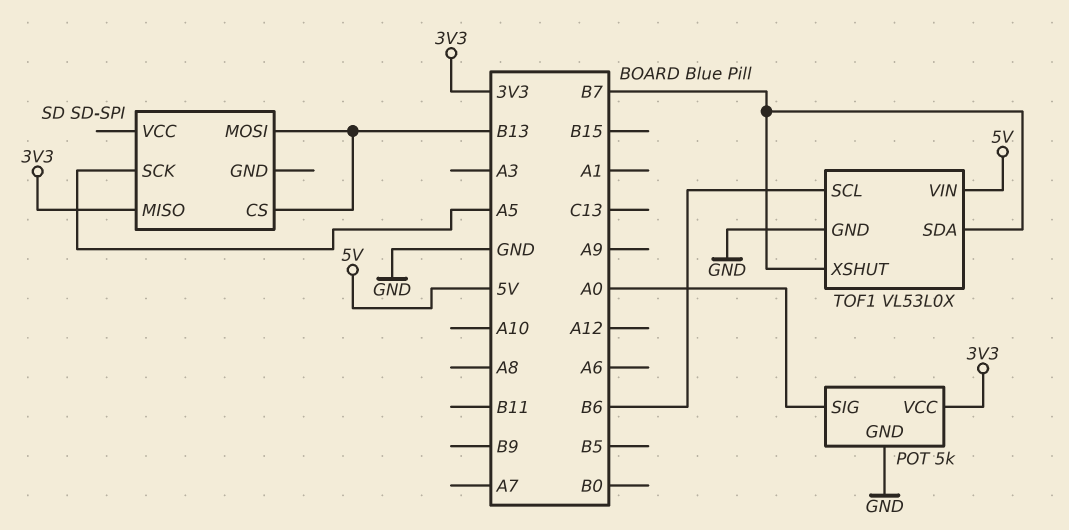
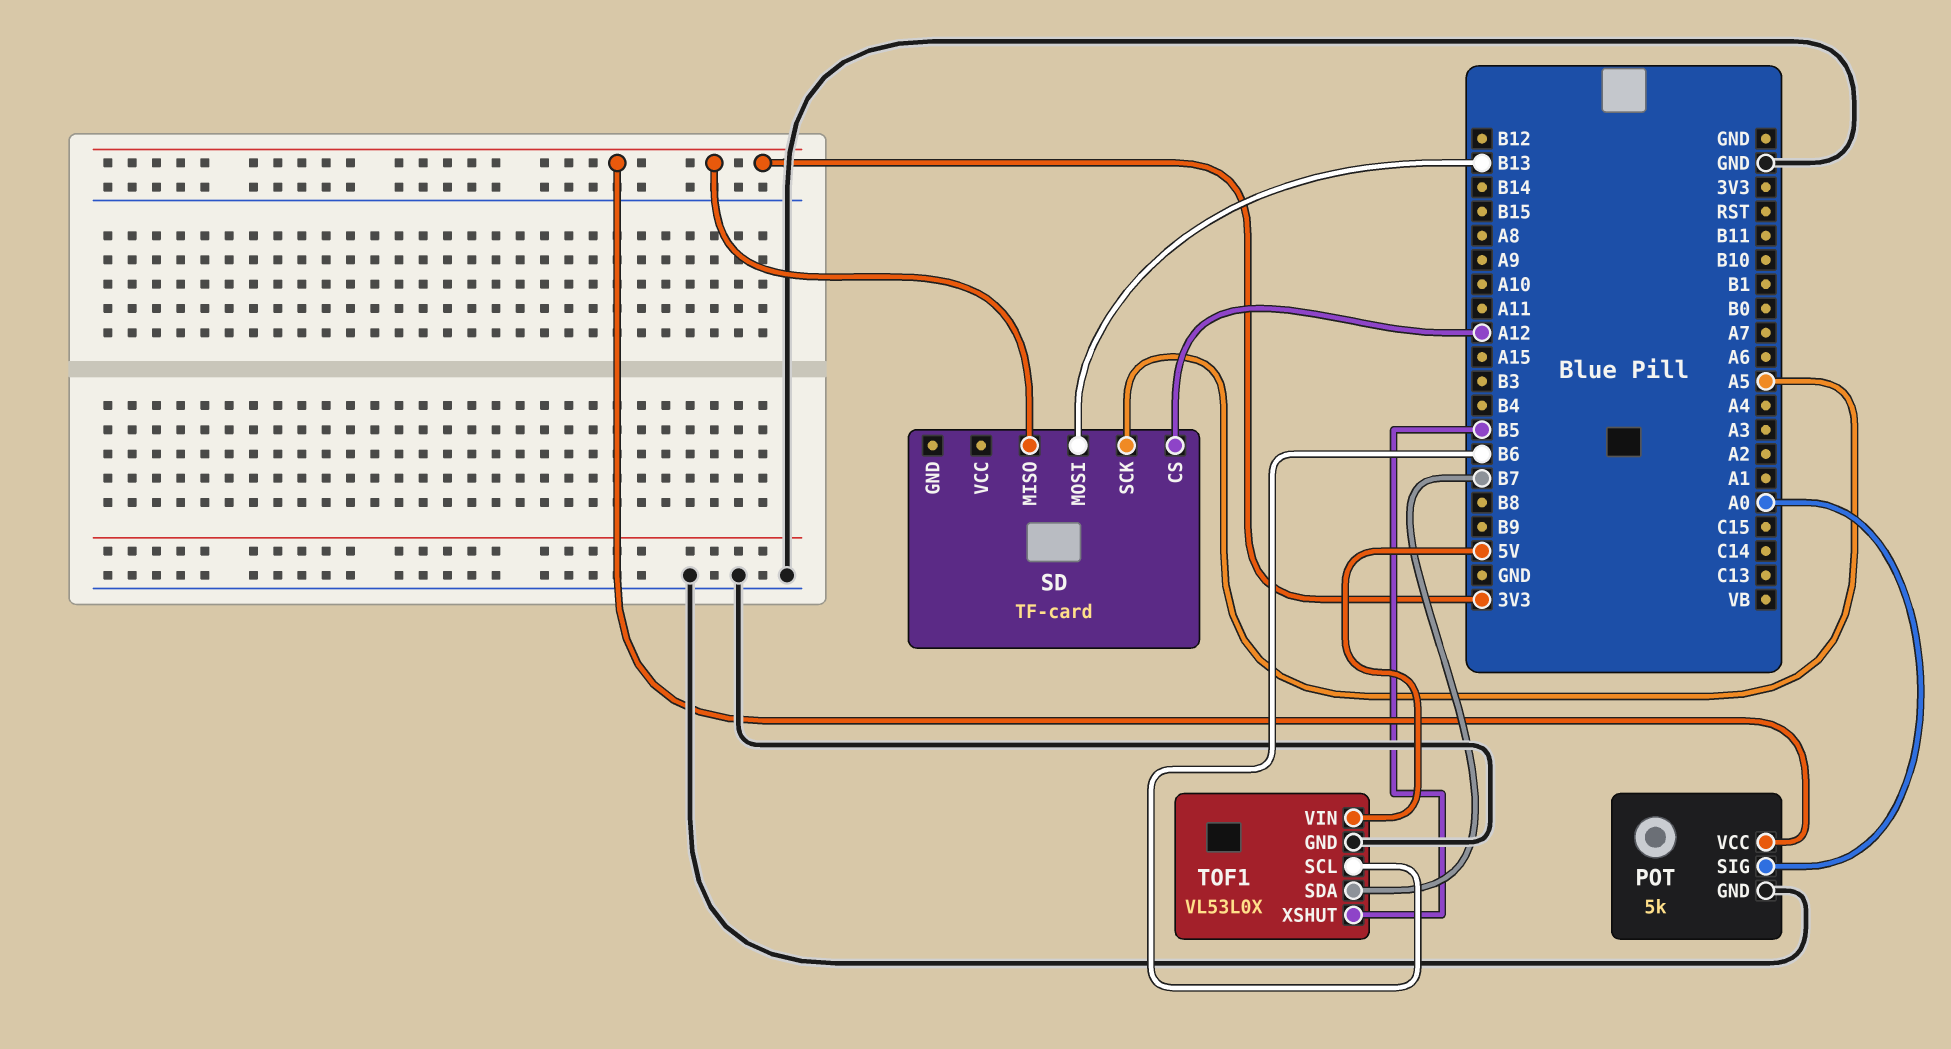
SD: SD-SPI -> TF-card
SD pin CS: B13 -> A12
TOF1 pin XSHUT: B7 -> B5

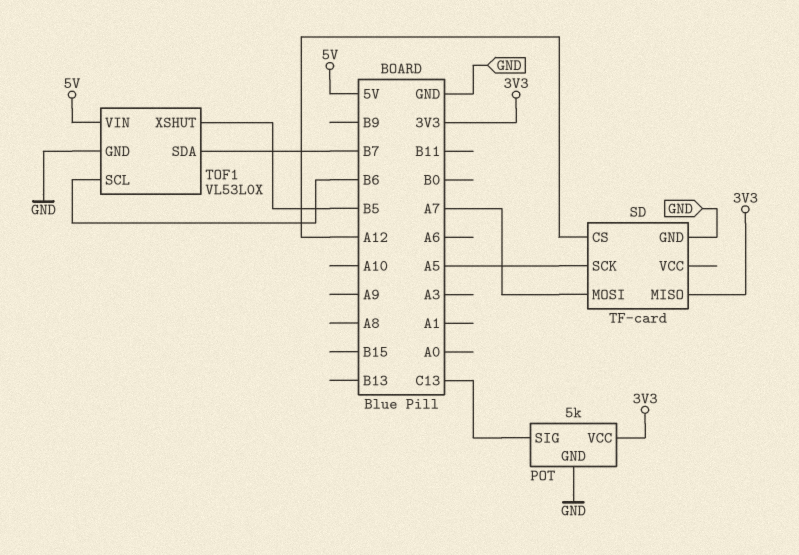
POT pin SIG: A0 -> C13
SD pin GND: none -> GND
SD pin MOSI: B13 -> A7

